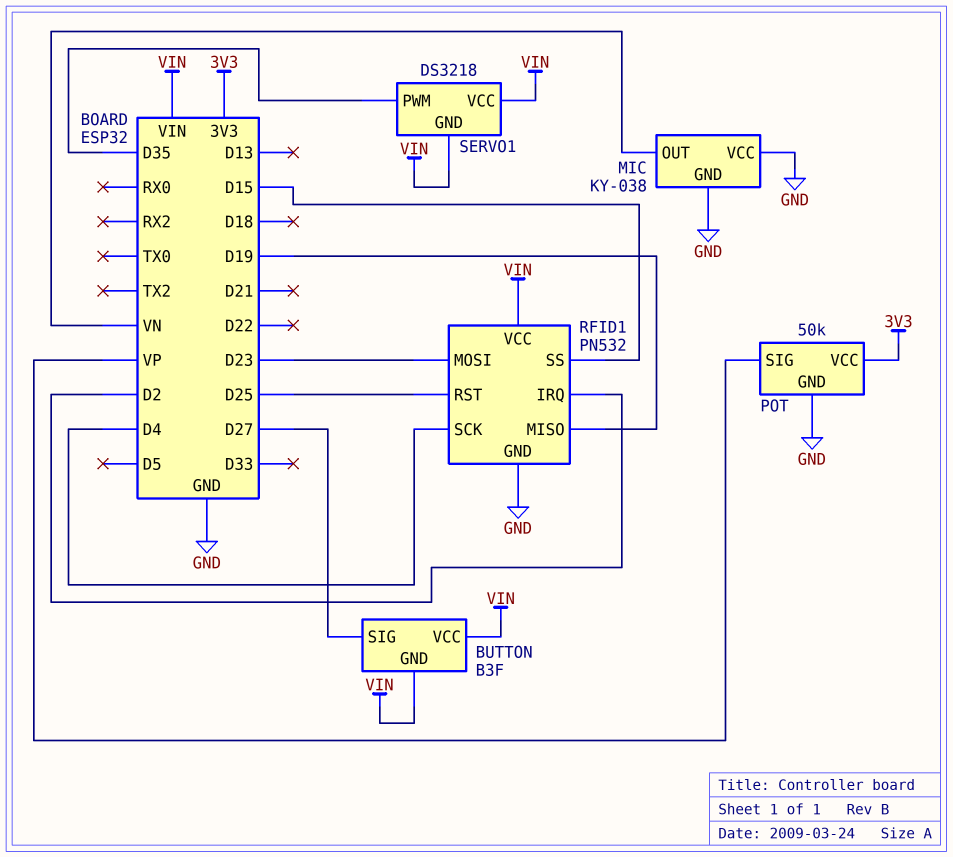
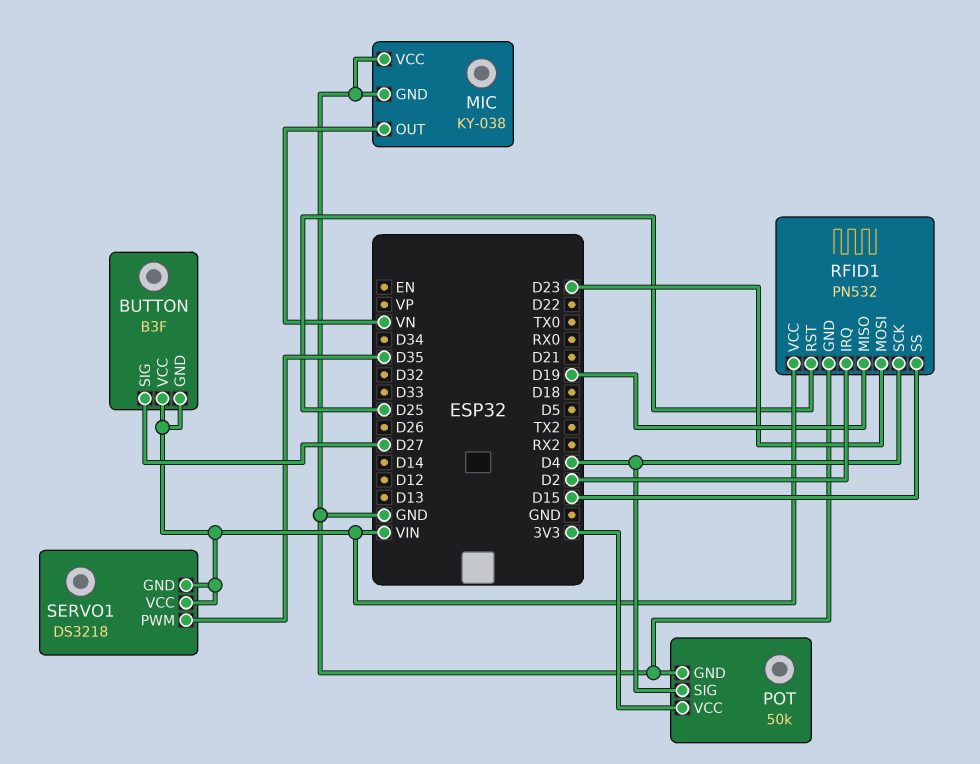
POT pin SIG: VP -> D4

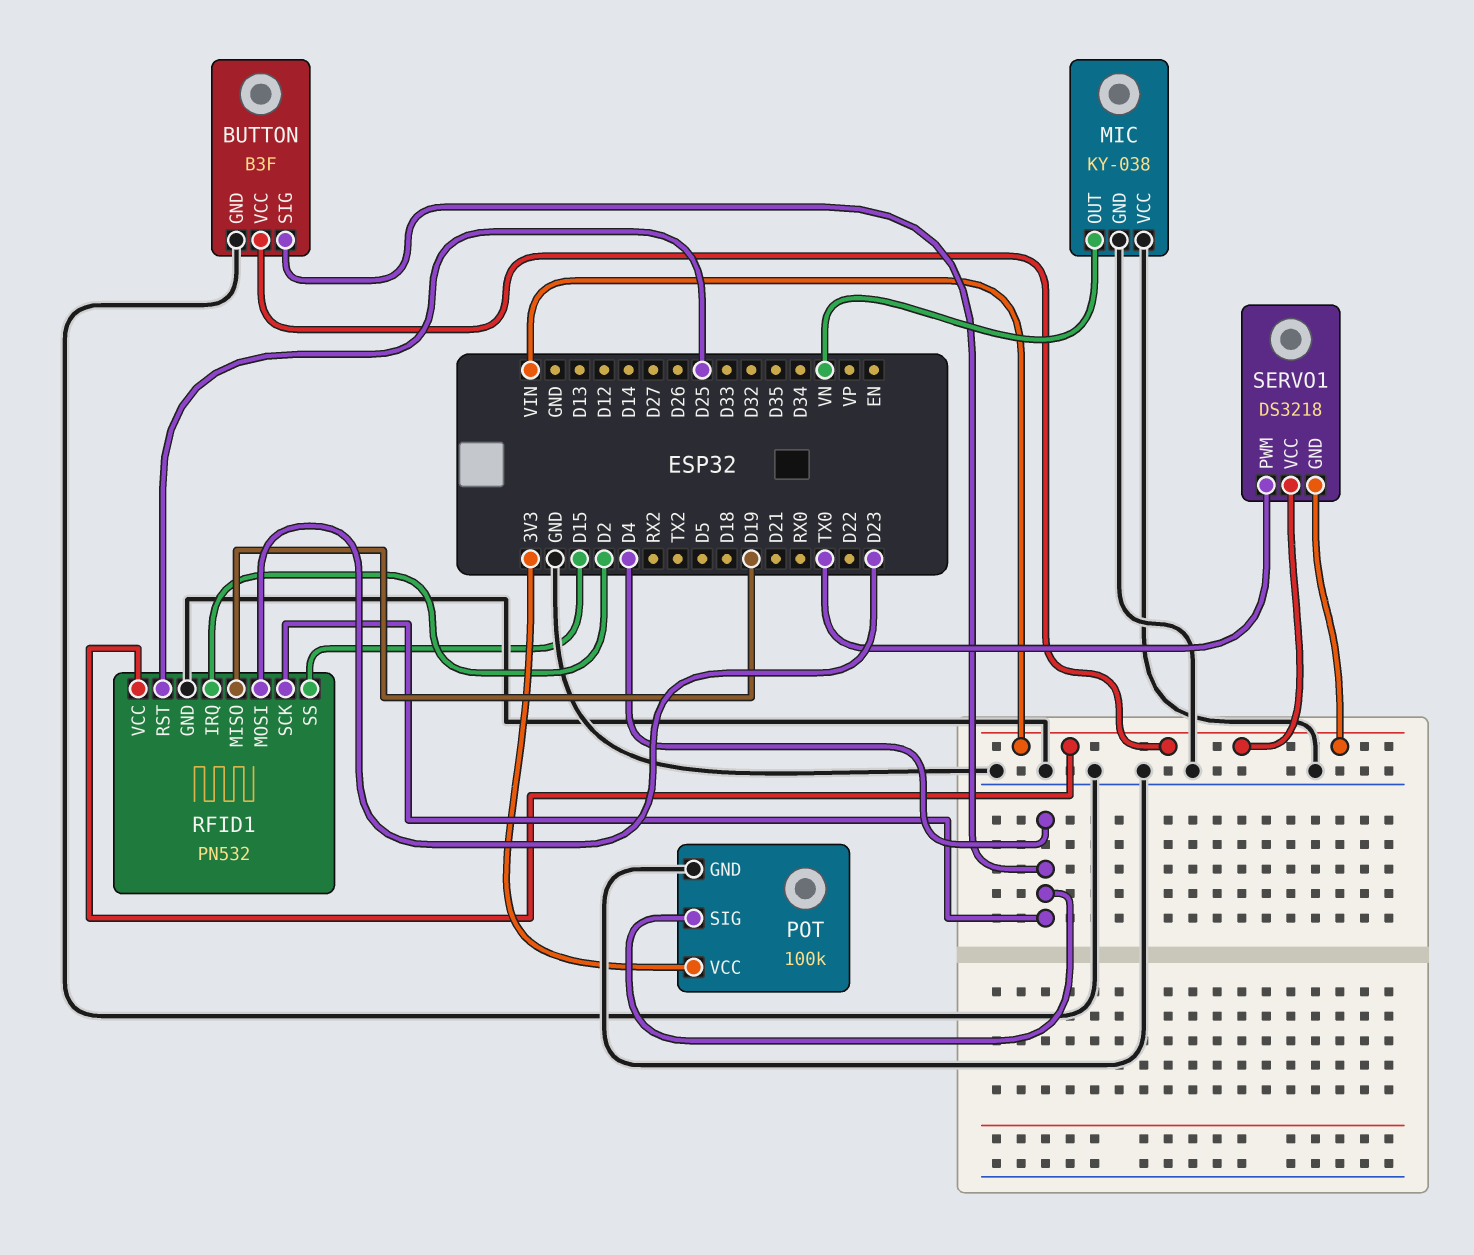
BUTTON pin GND: VIN -> GND
BUTTON pin SIG: D27 -> D4
POT: 50k -> 100k
SERVO1 pin PWM: D35 -> TX0

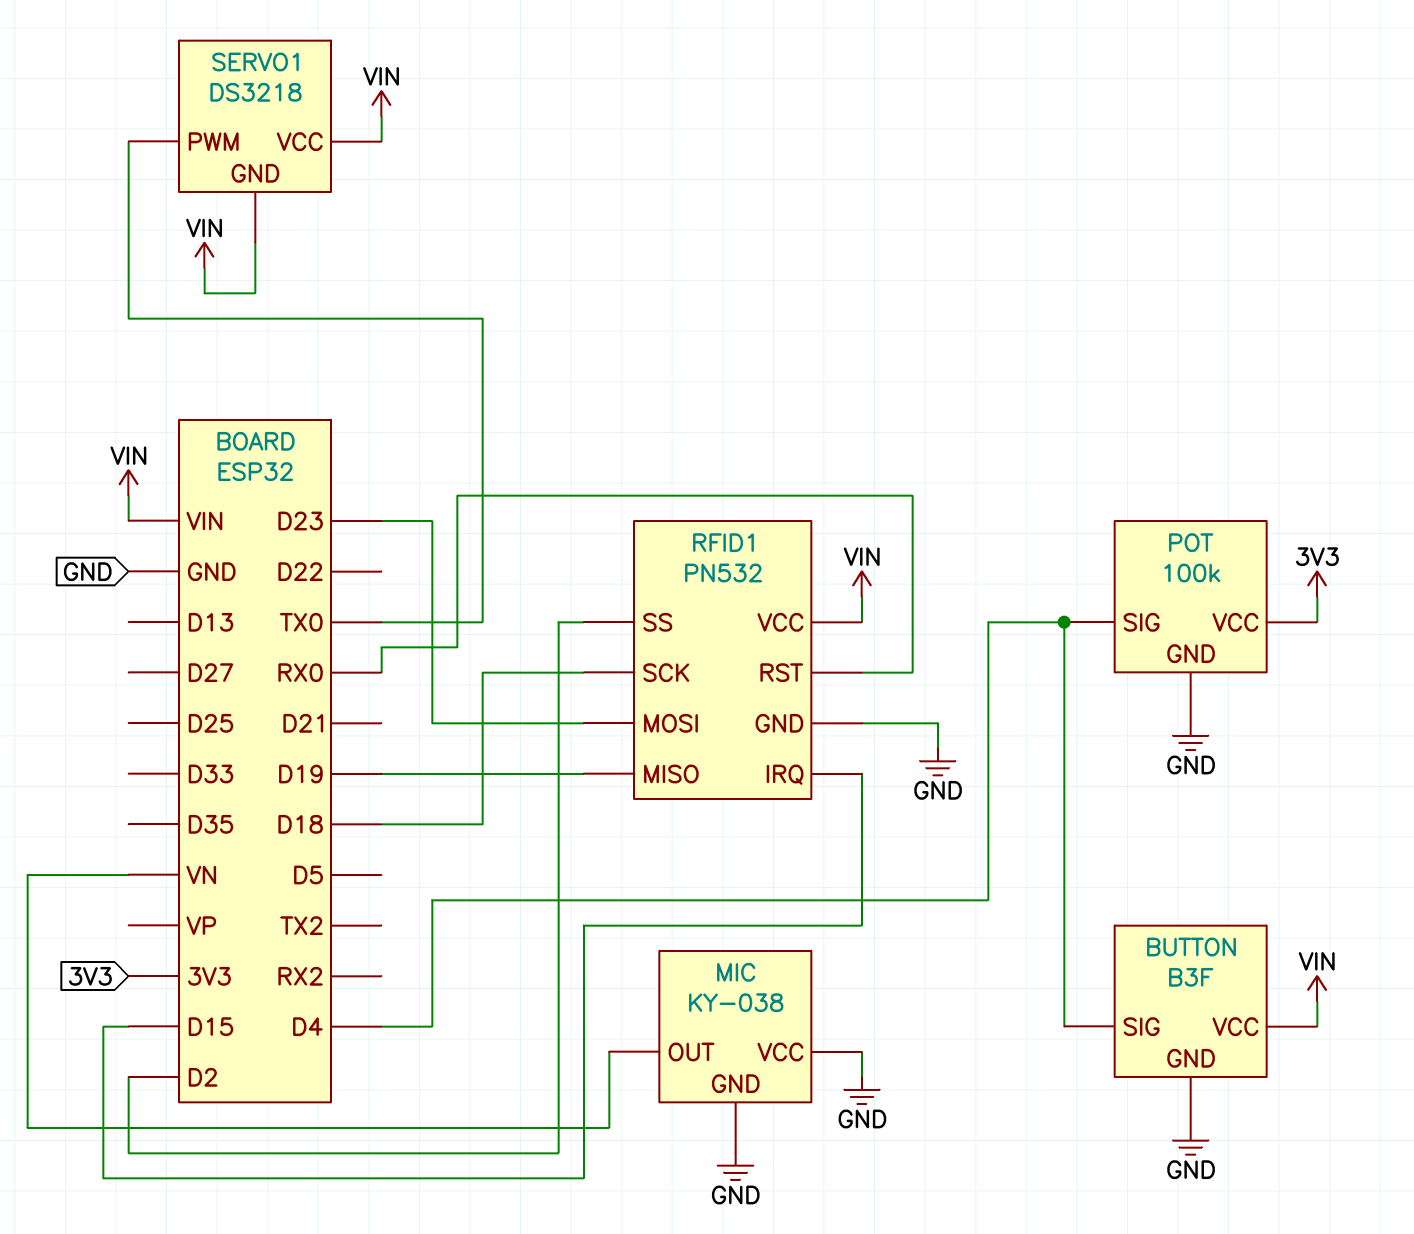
RFID1 pin IRQ: D2 -> D15
RFID1 pin RST: D25 -> RX0
RFID1 pin SCK: D4 -> D18
RFID1 pin SS: D15 -> D2

